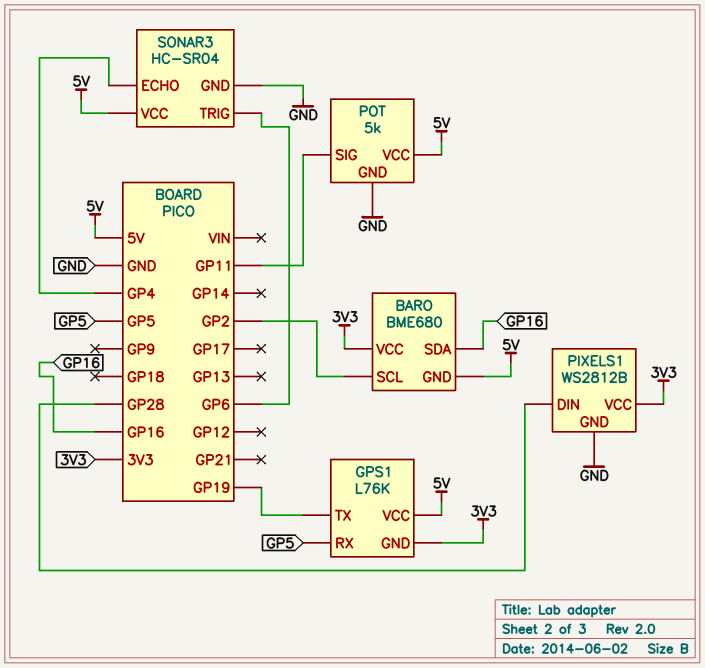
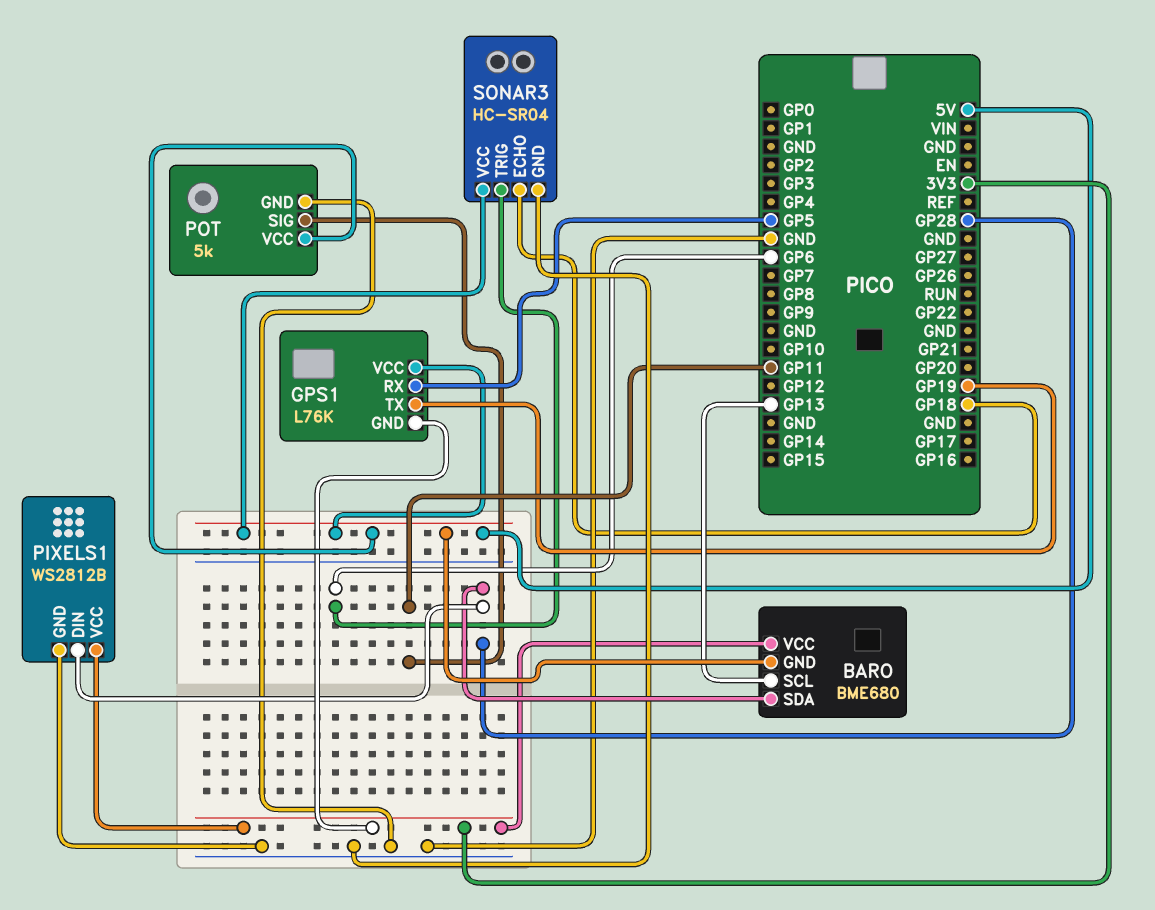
BARO pin SCL: GP2 -> GP13
BARO pin SDA: GP16 -> GP28
SONAR3 pin ECHO: GP4 -> GP18

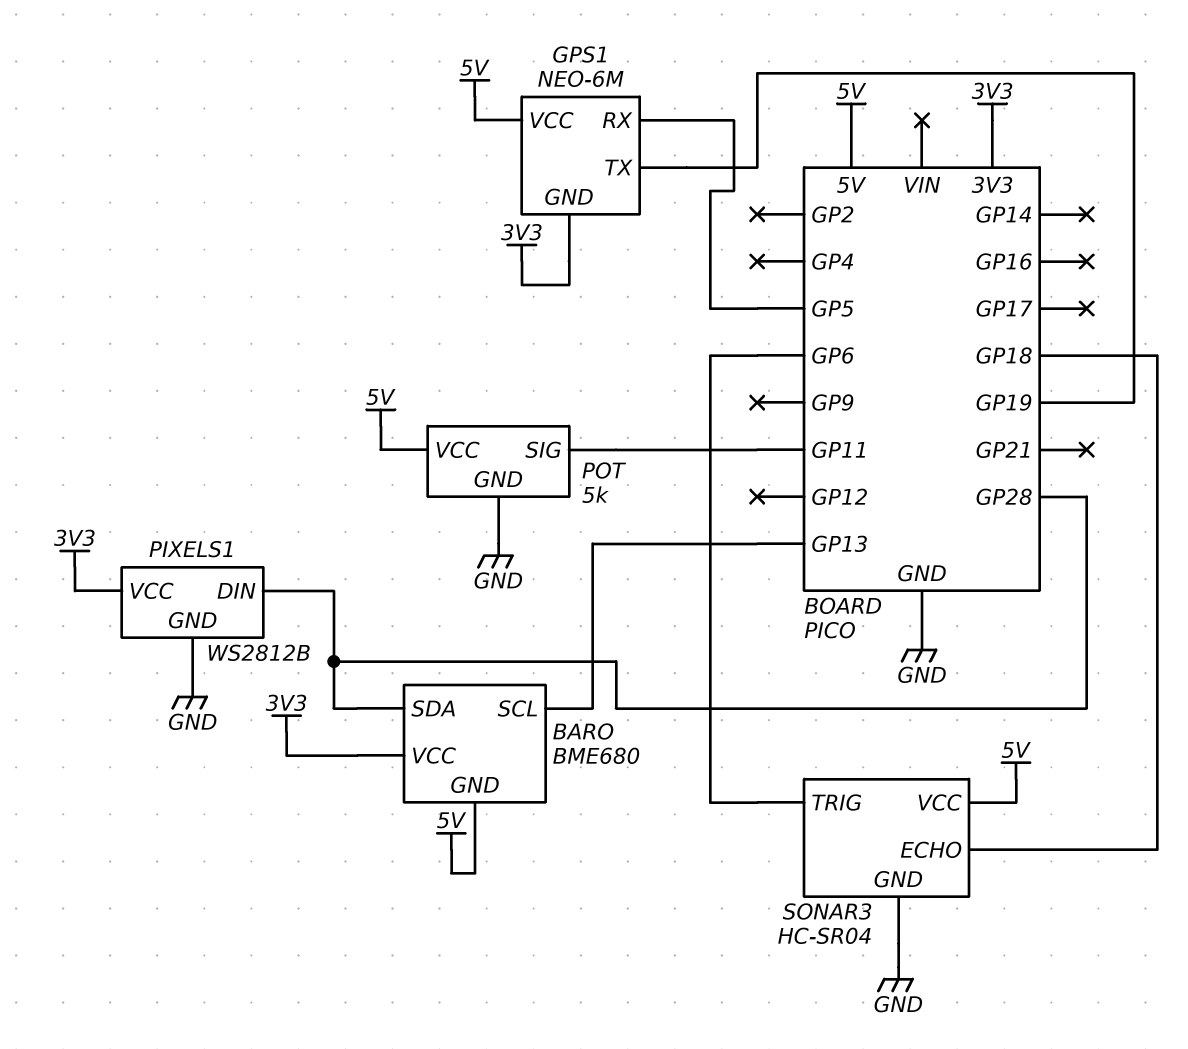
GPS1: L76K -> NEO-6M

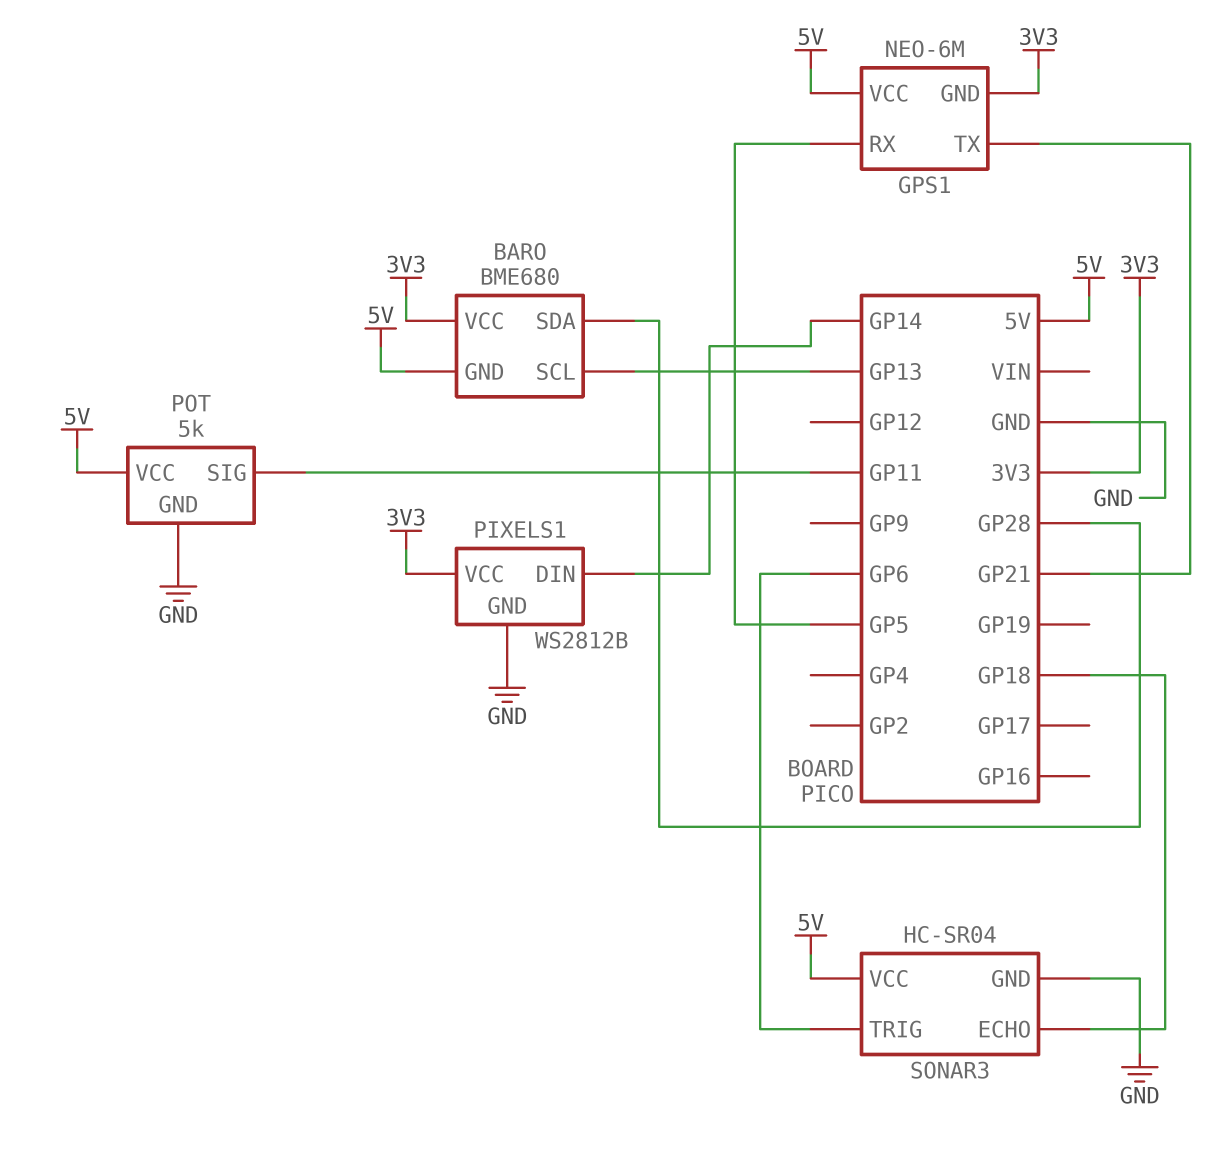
GPS1 pin TX: GP19 -> GP21
PIXELS1 pin DIN: GP28 -> GP14

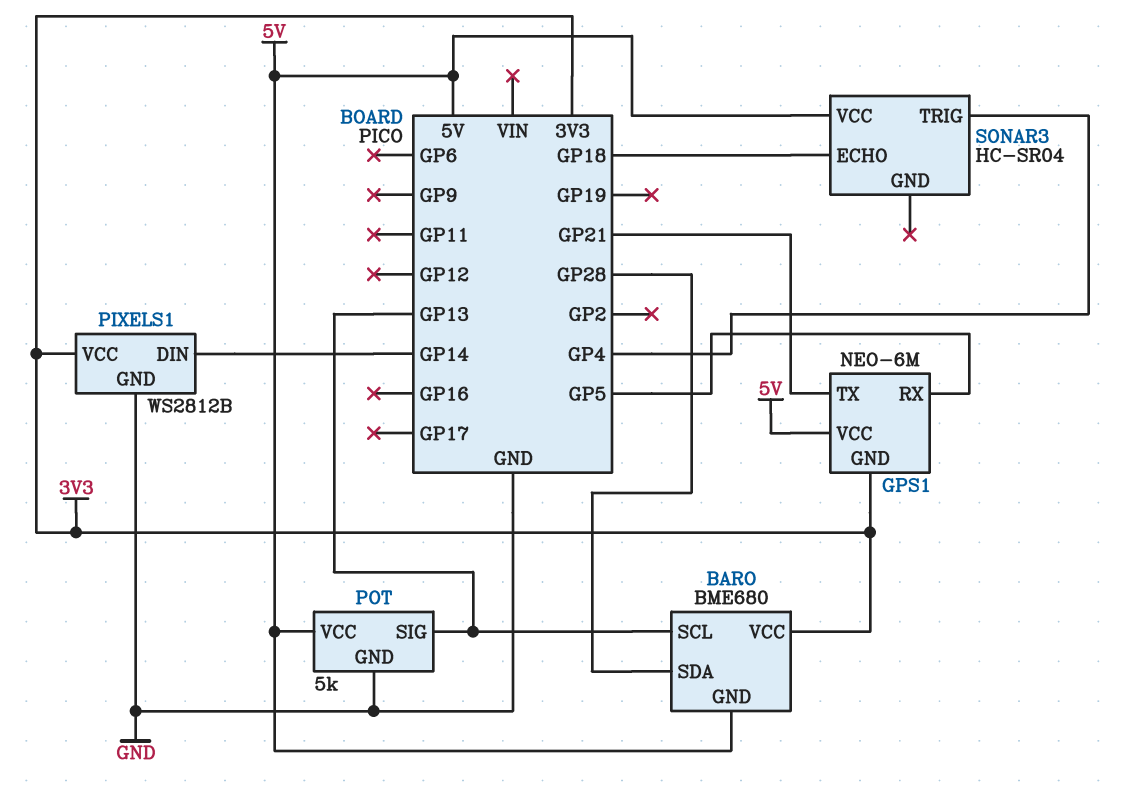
POT pin SIG: GP11 -> GP13
SONAR3 pin GND: GND -> none
SONAR3 pin TRIG: GP6 -> GP4

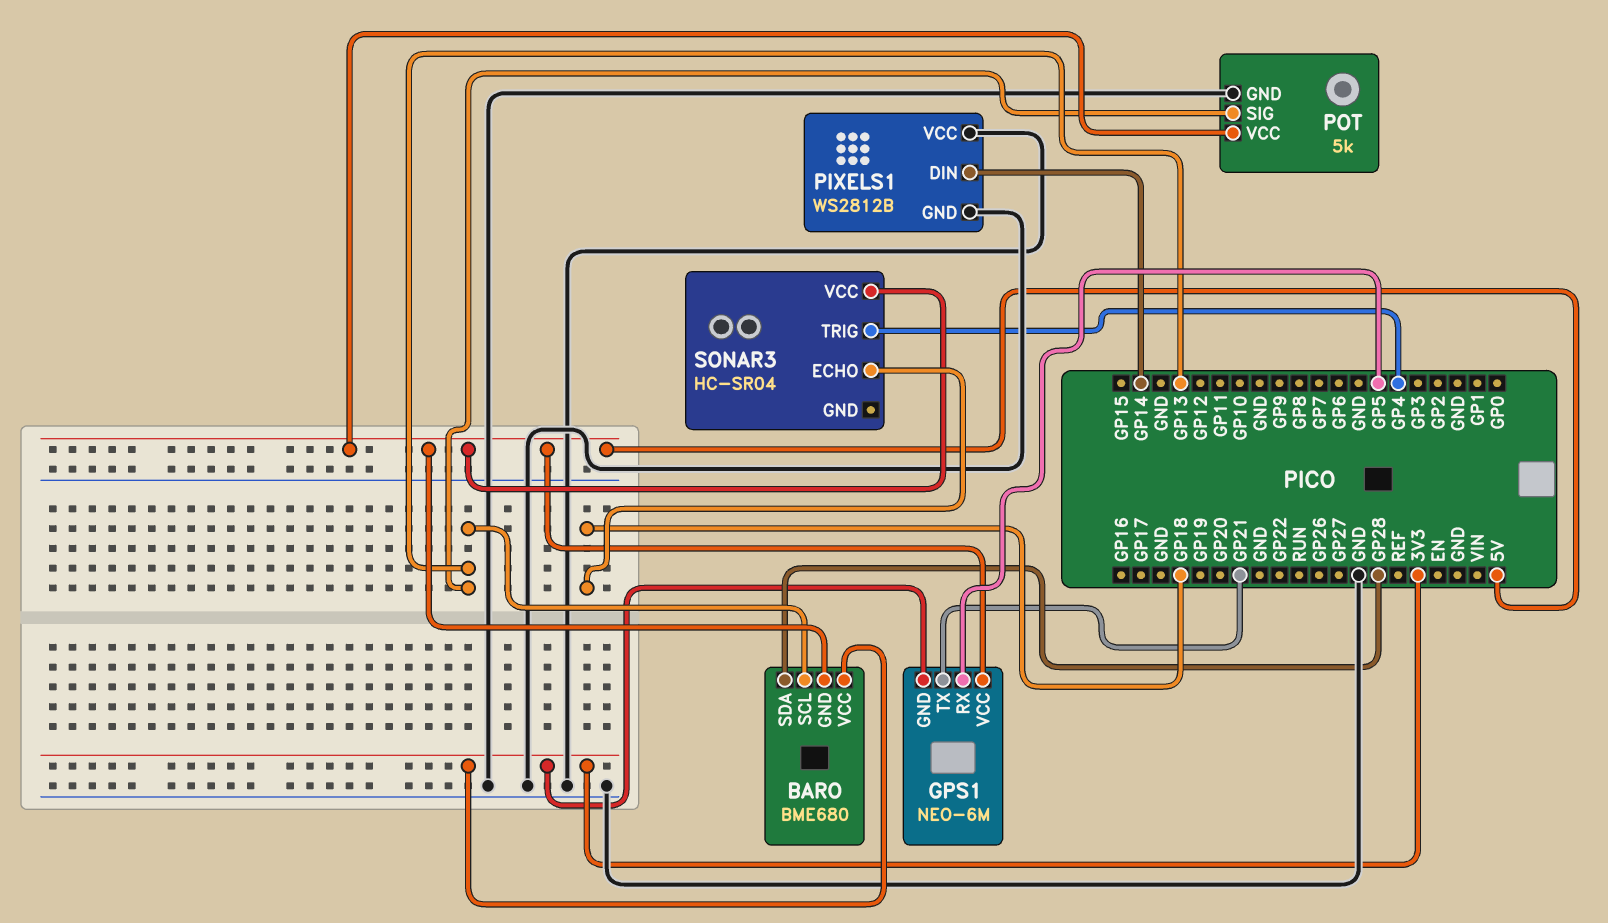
PIXELS1 pin VCC: 3V3 -> GND

